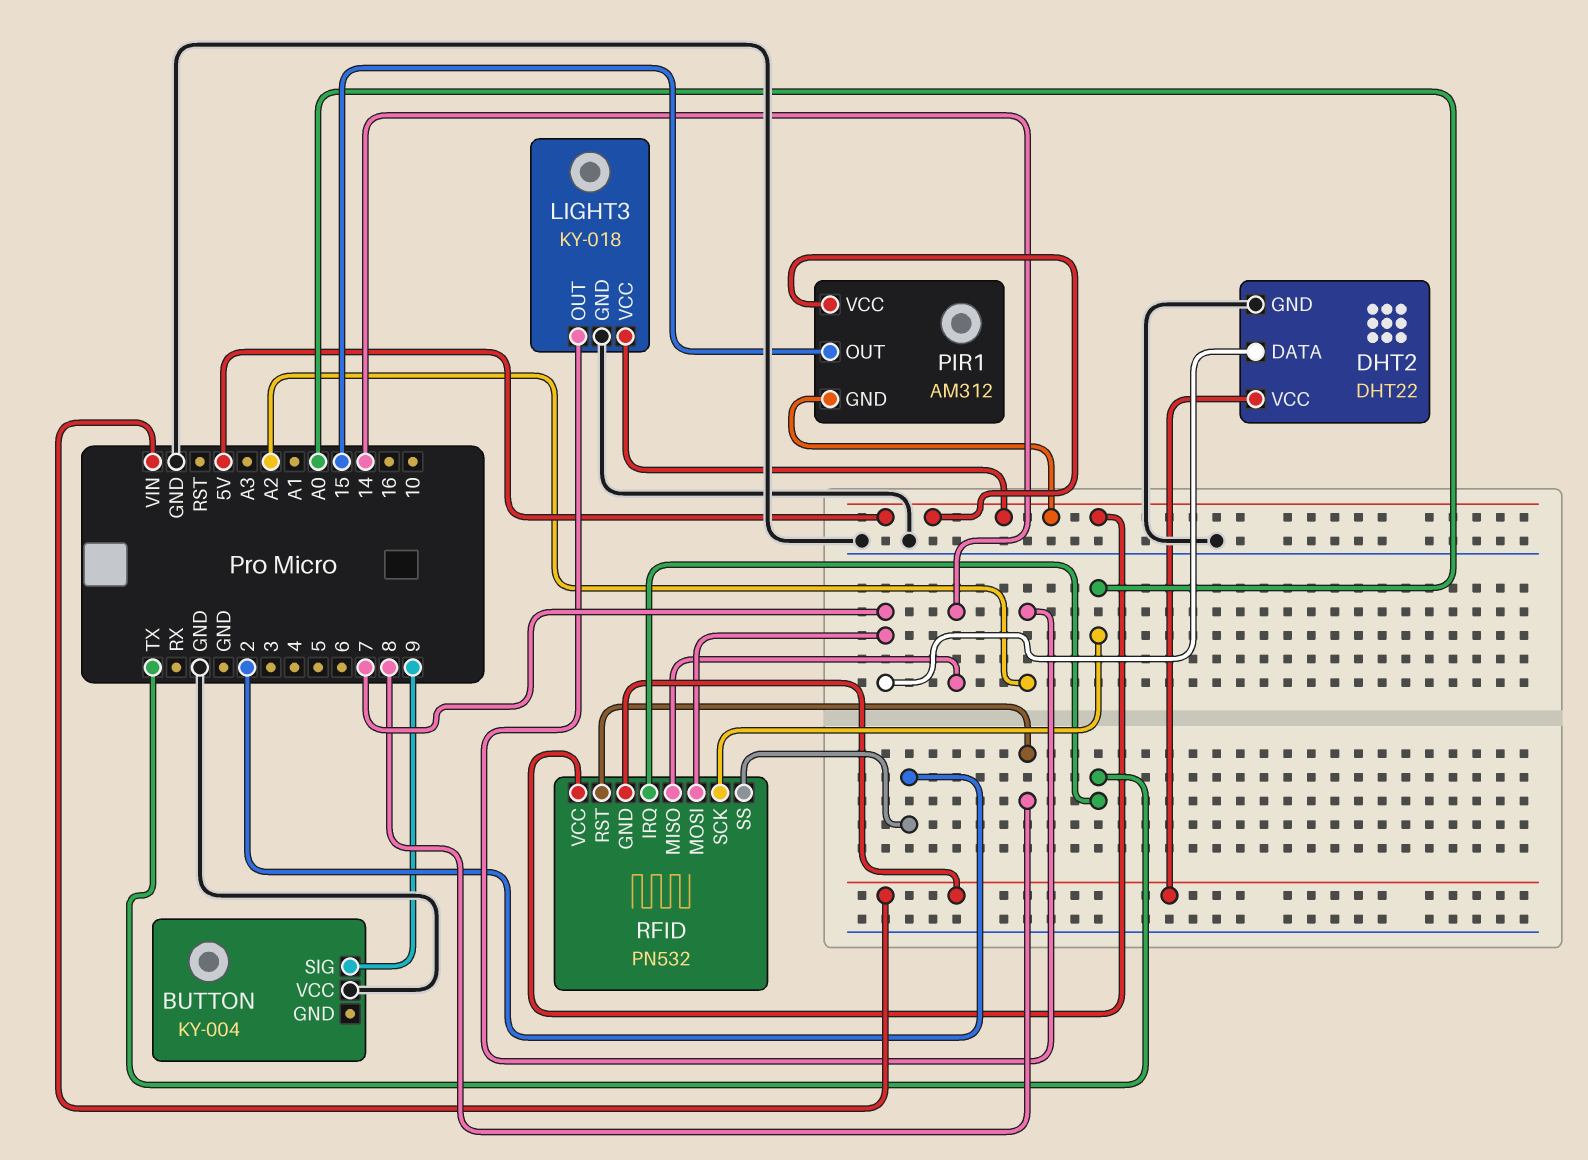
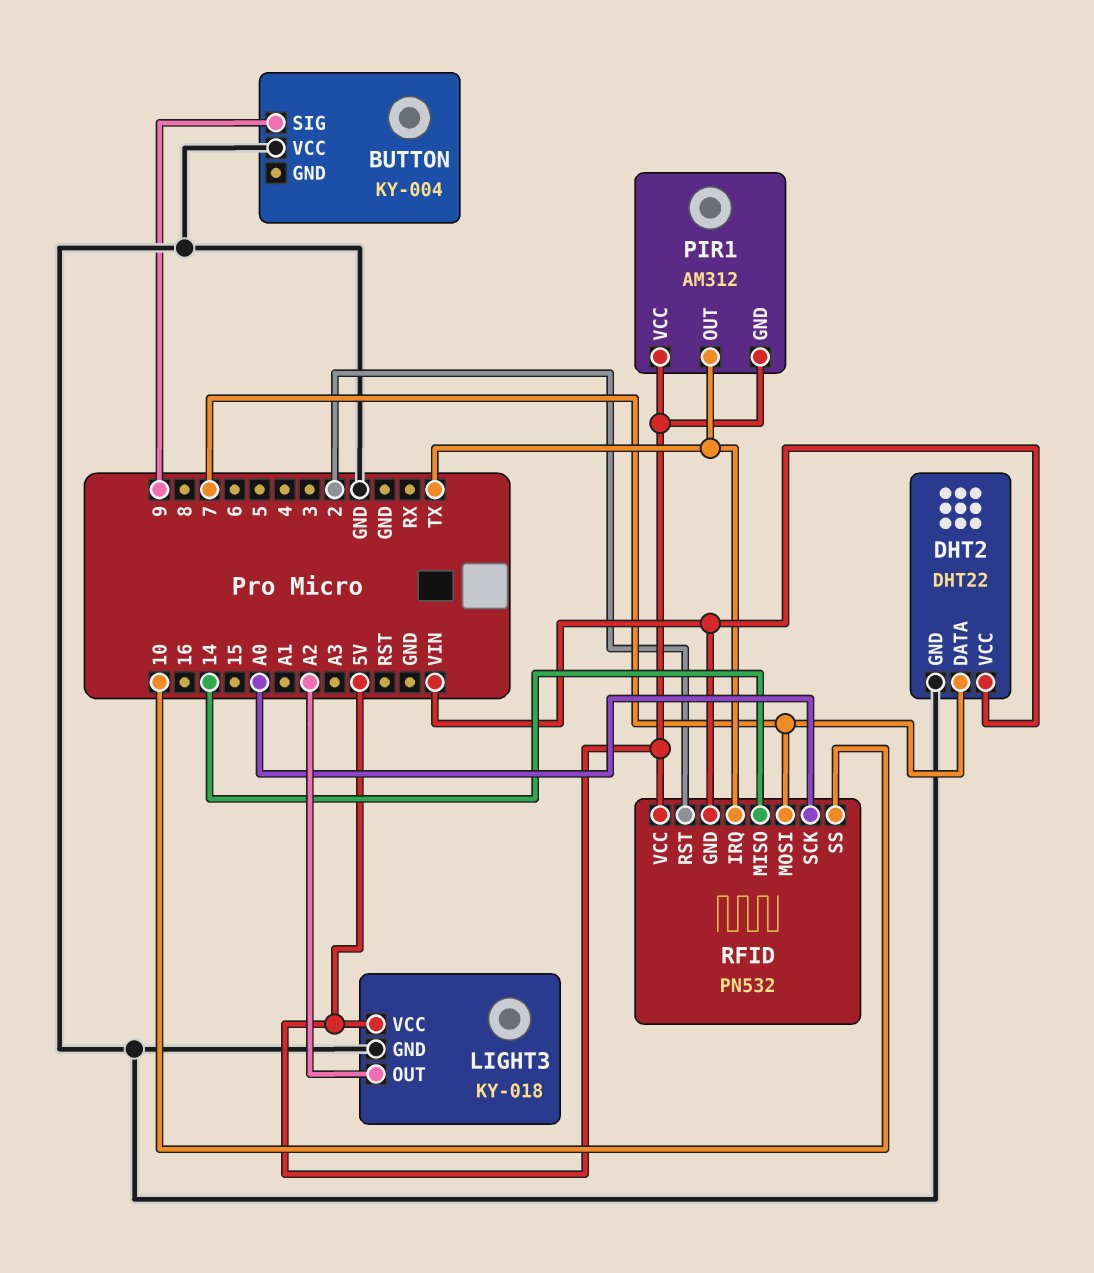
PIR1 pin OUT: 15 -> TX
RFID pin RST: 8 -> 2
RFID pin SS: 2 -> 10

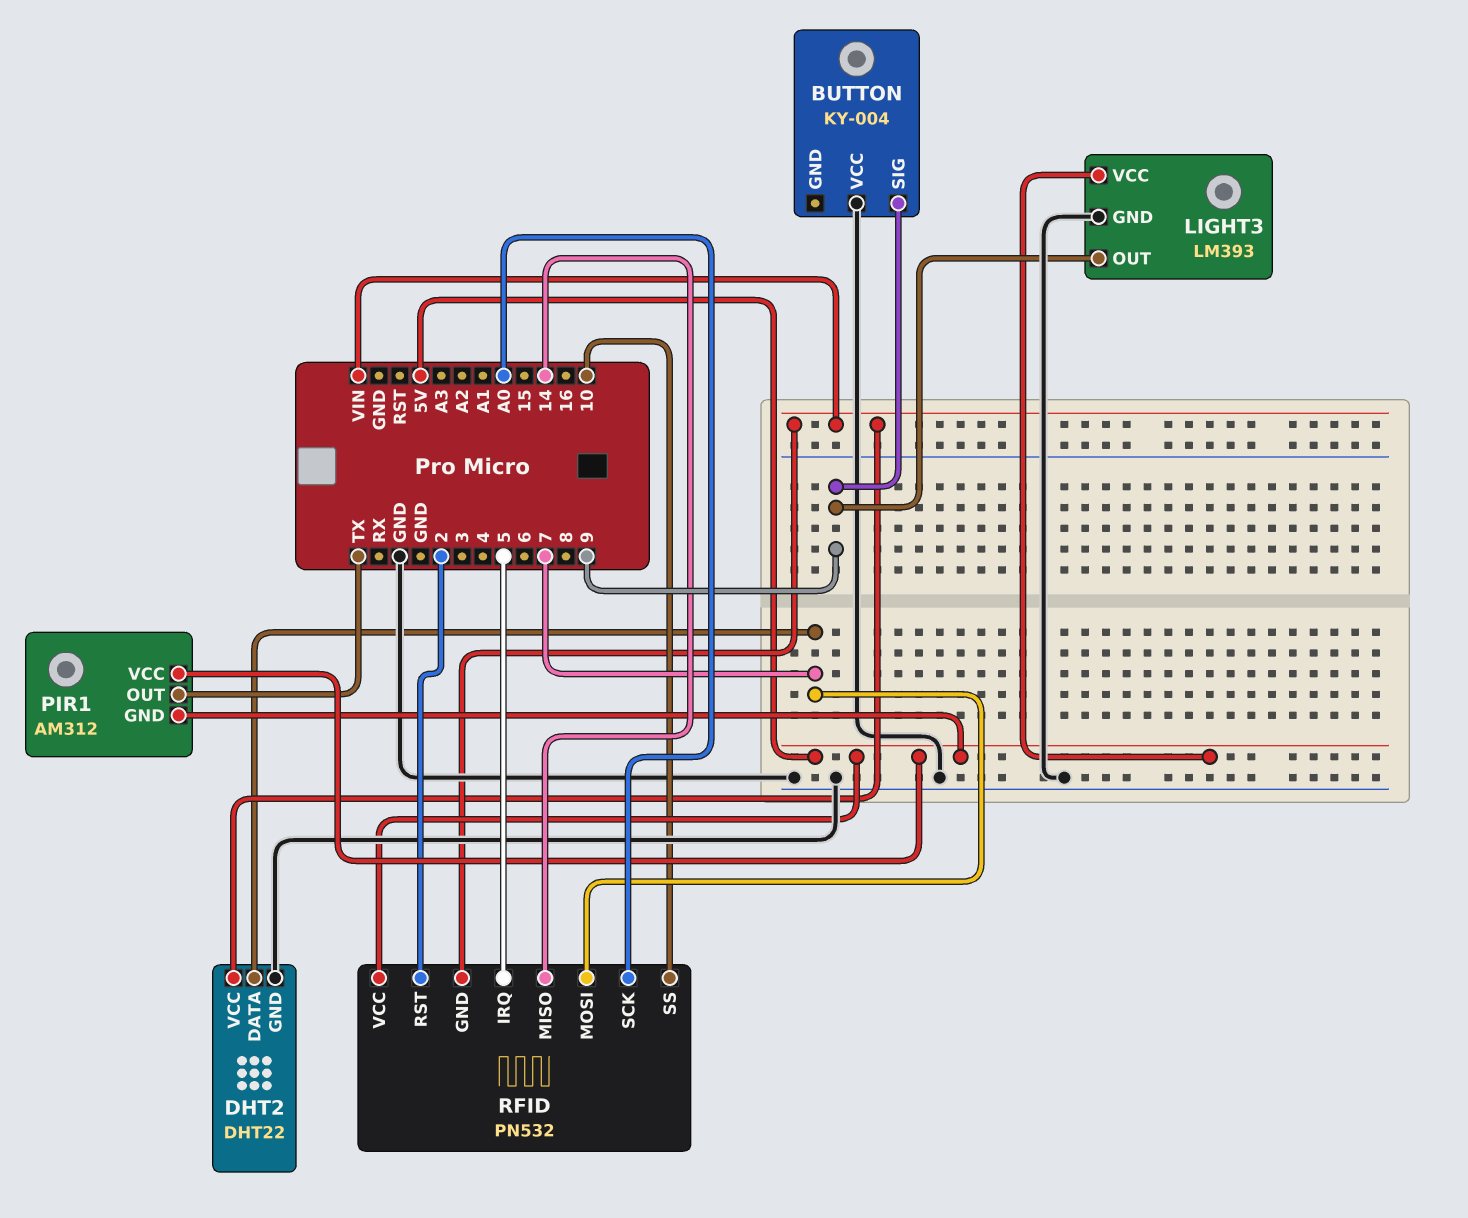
LIGHT3: KY-018 -> LM393
LIGHT3 pin OUT: A2 -> 9
RFID pin IRQ: TX -> 5

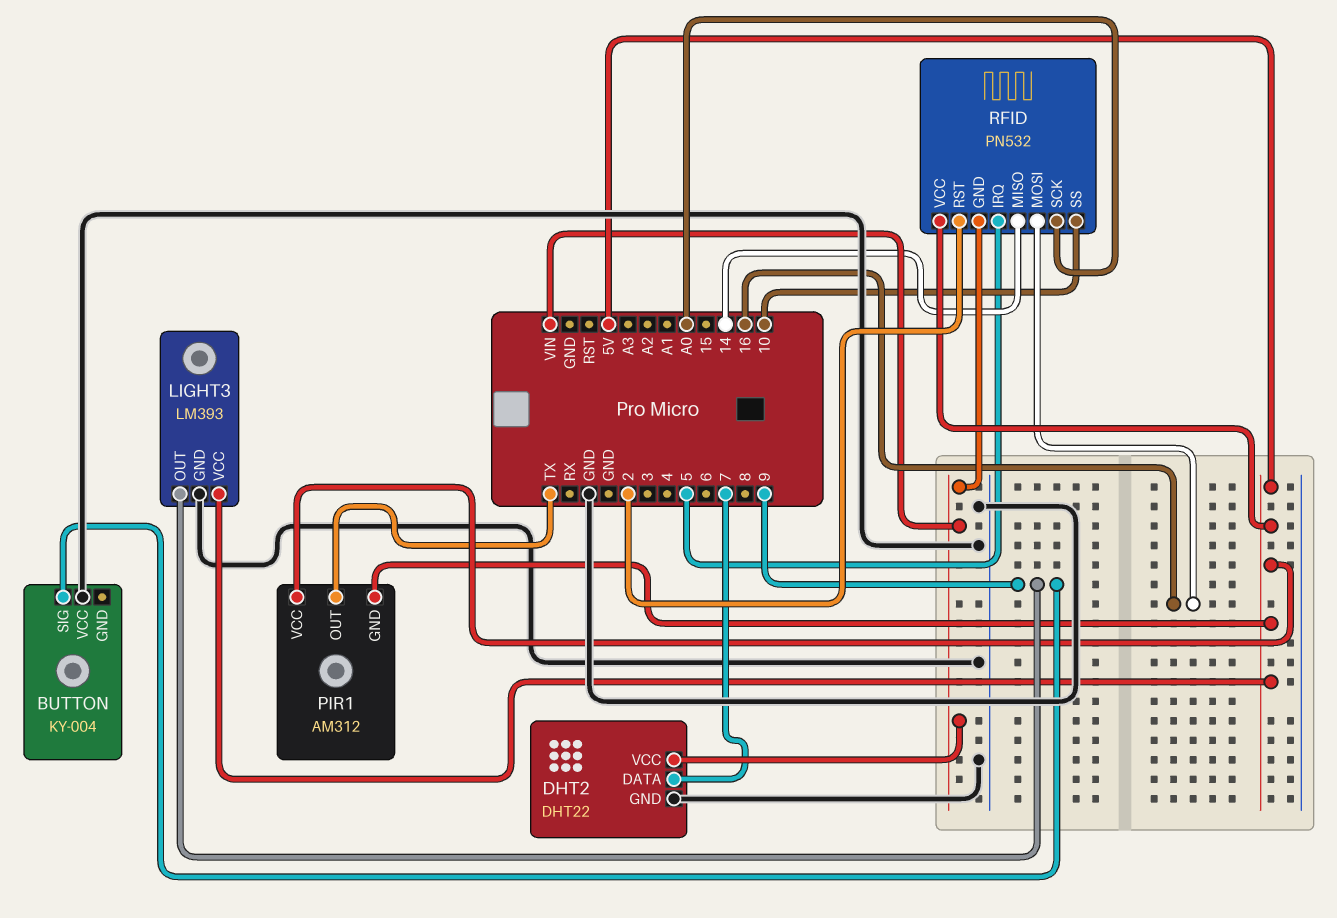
RFID pin MOSI: 7 -> 16

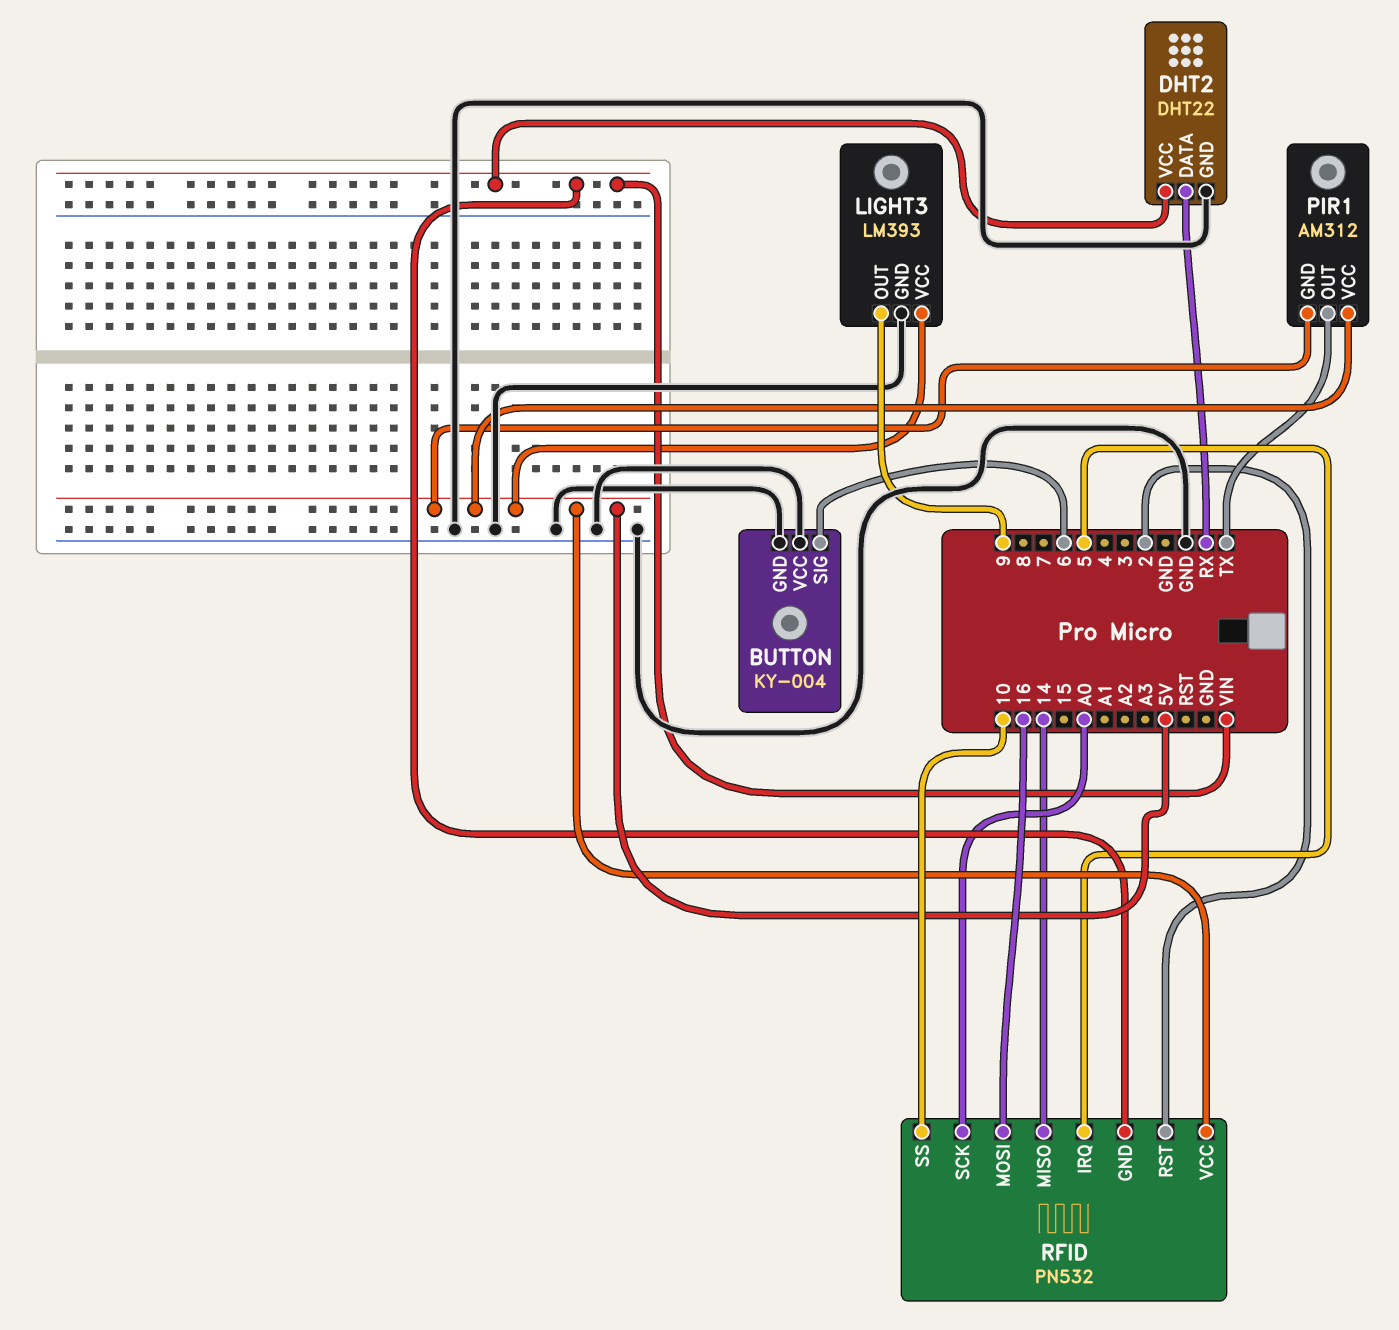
BUTTON pin GND: none -> GND
BUTTON pin SIG: 9 -> 6
DHT2 pin DATA: 7 -> RX

